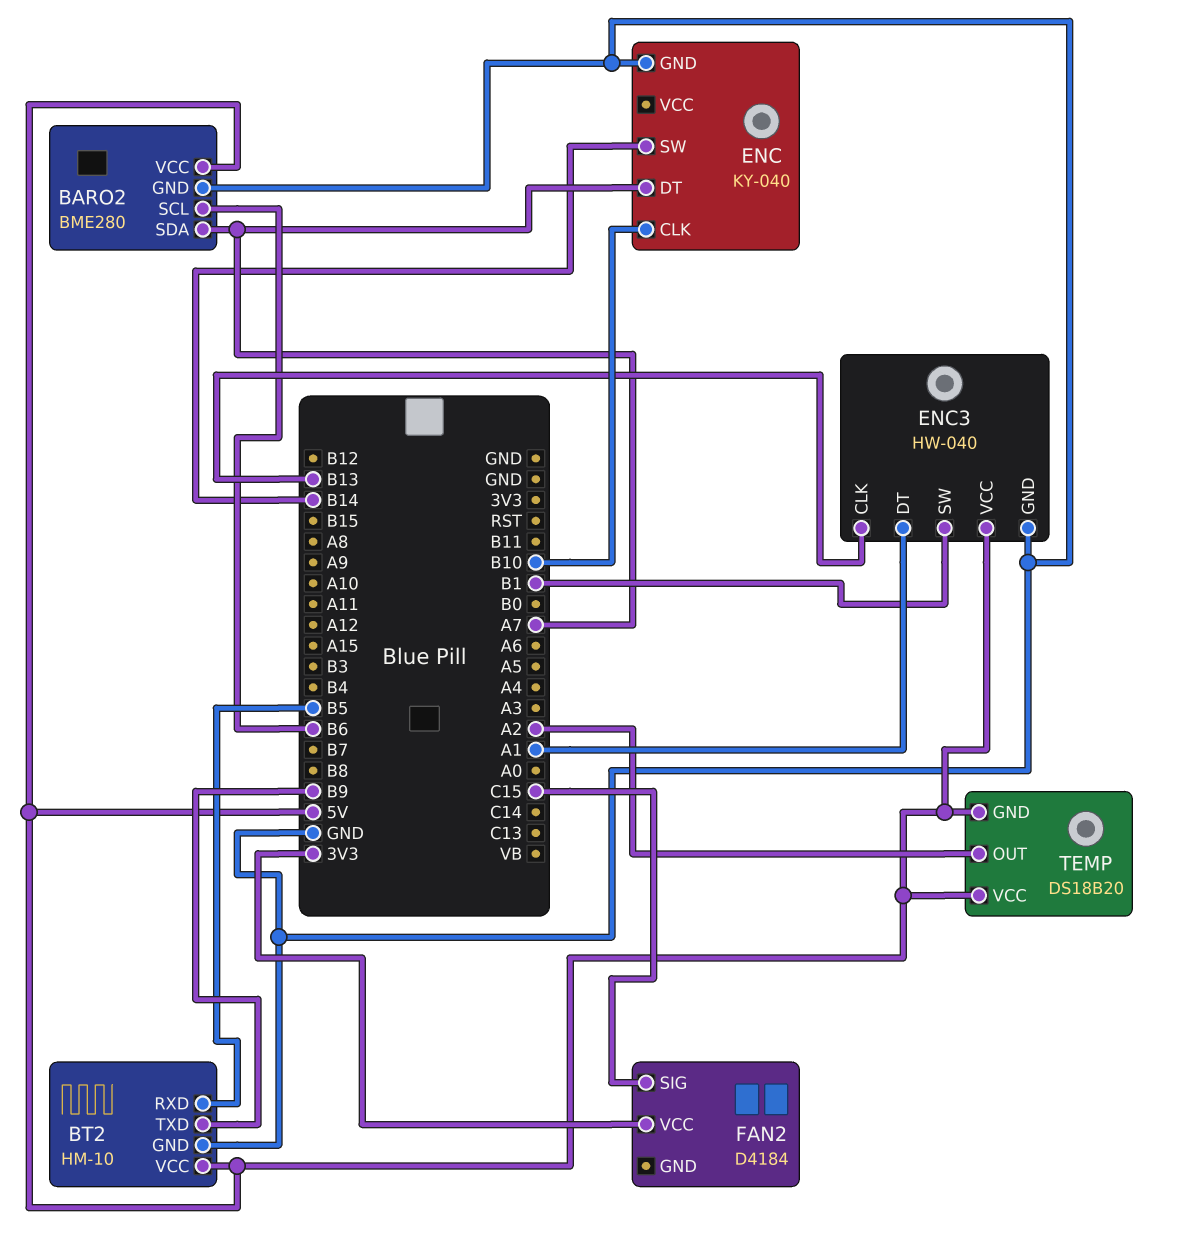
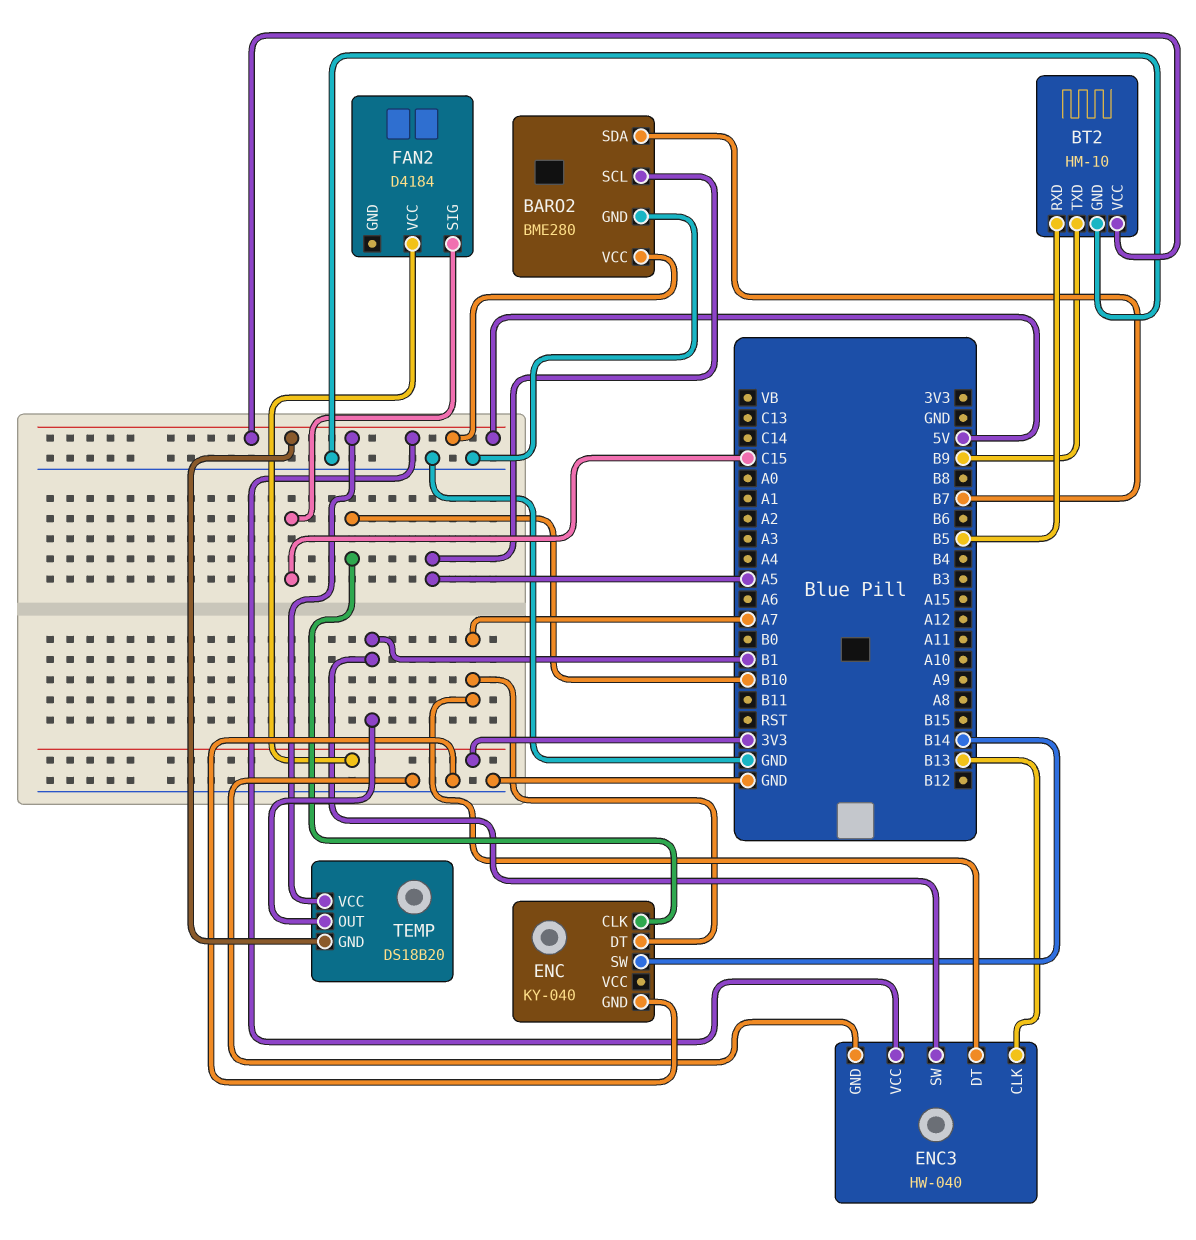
BARO2 pin SCL: B6 -> A5
BARO2 pin SDA: A7 -> B7
ENC3 pin DT: A1 -> A7
TEMP pin OUT: A2 -> B1

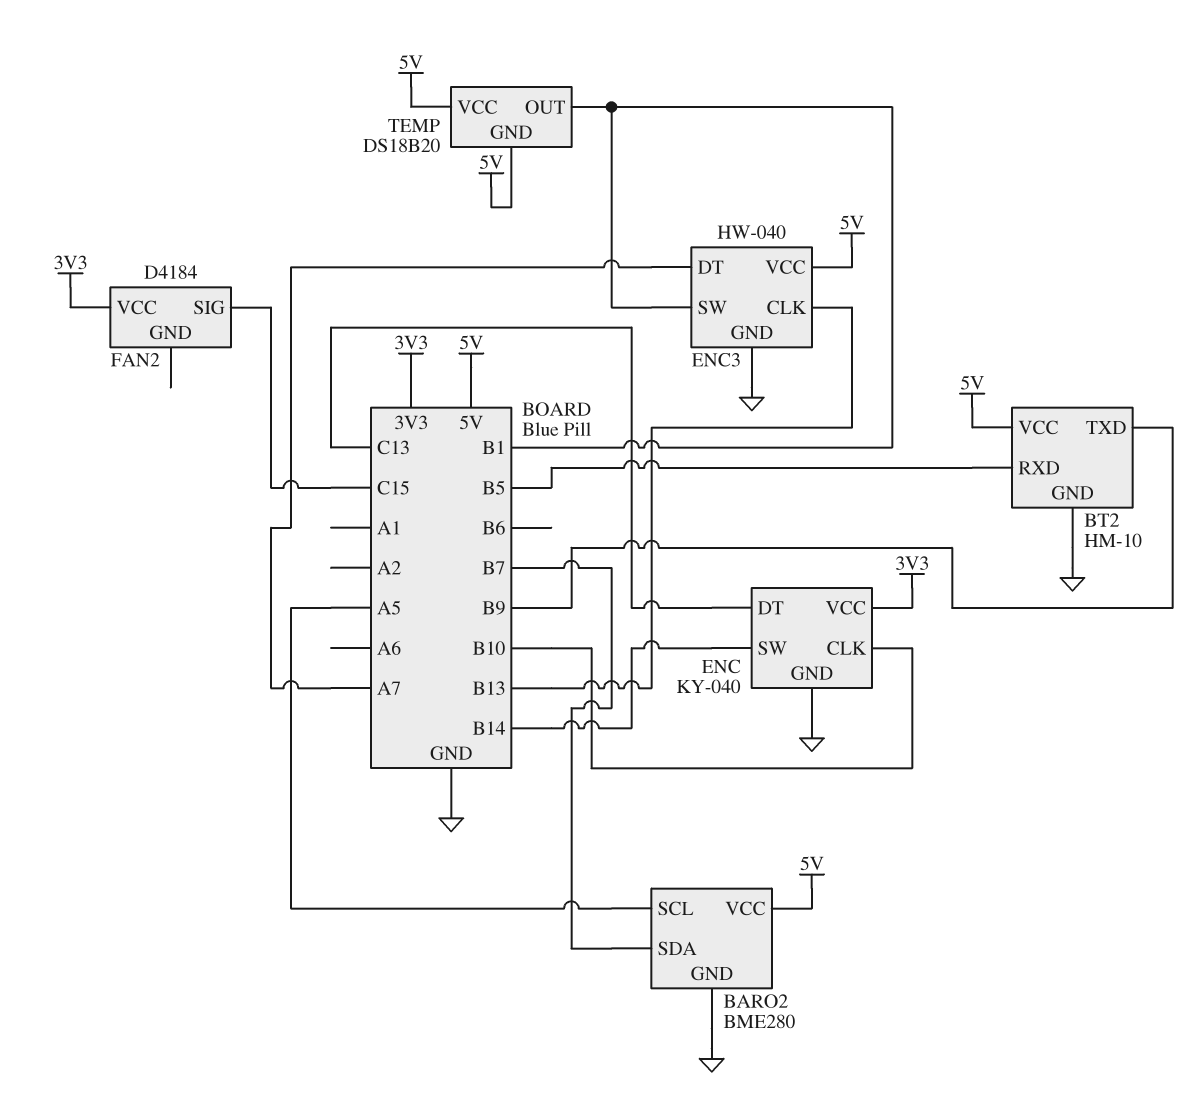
ENC pin DT: A7 -> C13
ENC pin VCC: none -> 3V3

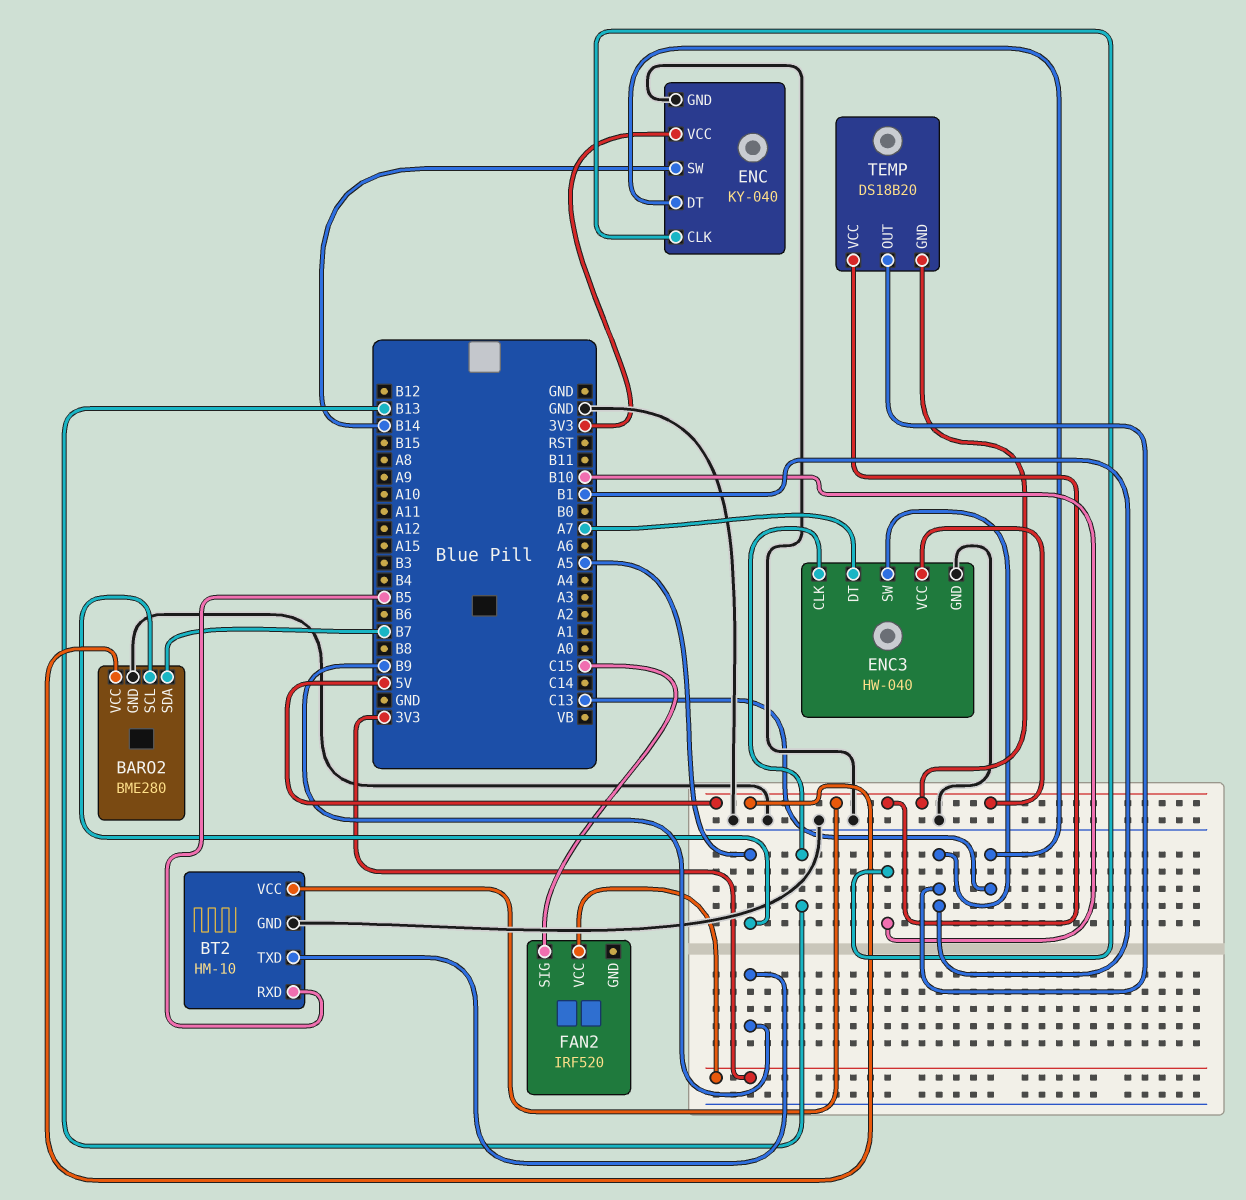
FAN2: D4184 -> IRF520

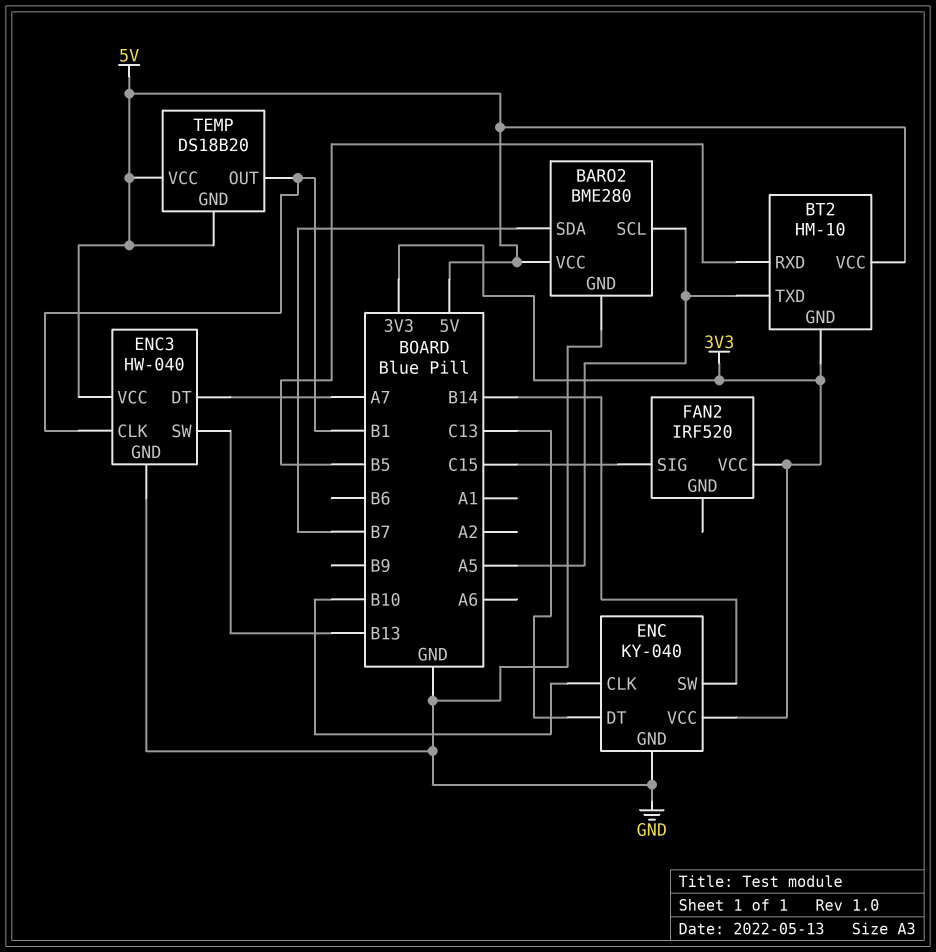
BT2 pin GND: GND -> 3V3
BT2 pin TXD: B9 -> A5
ENC3 pin CLK: B13 -> B1
ENC3 pin SW: B1 -> B13

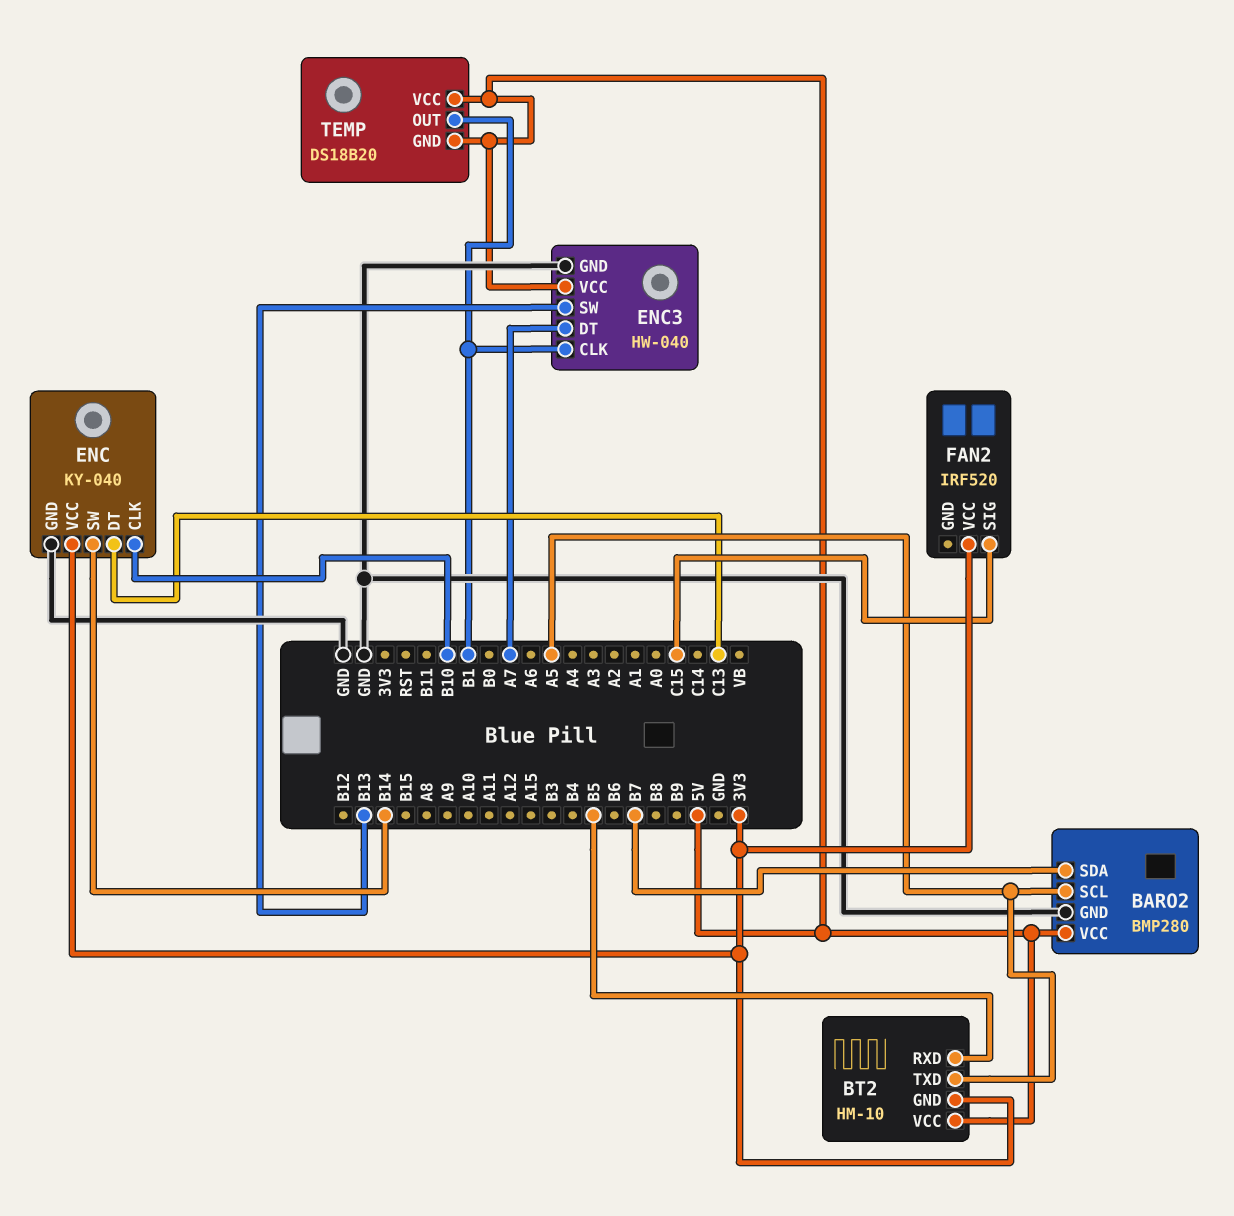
BARO2: BME280 -> BMP280

